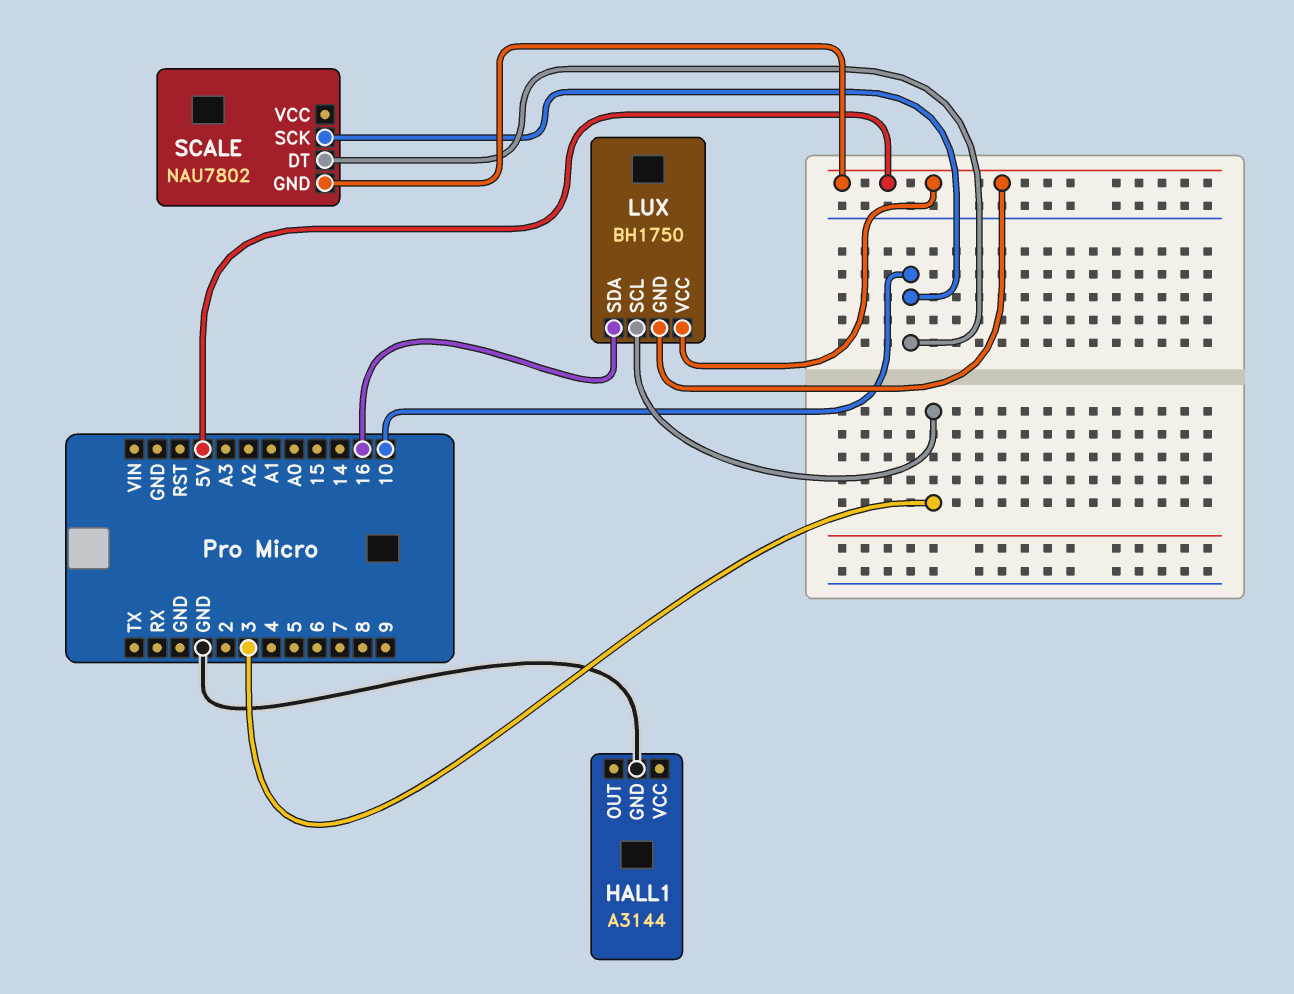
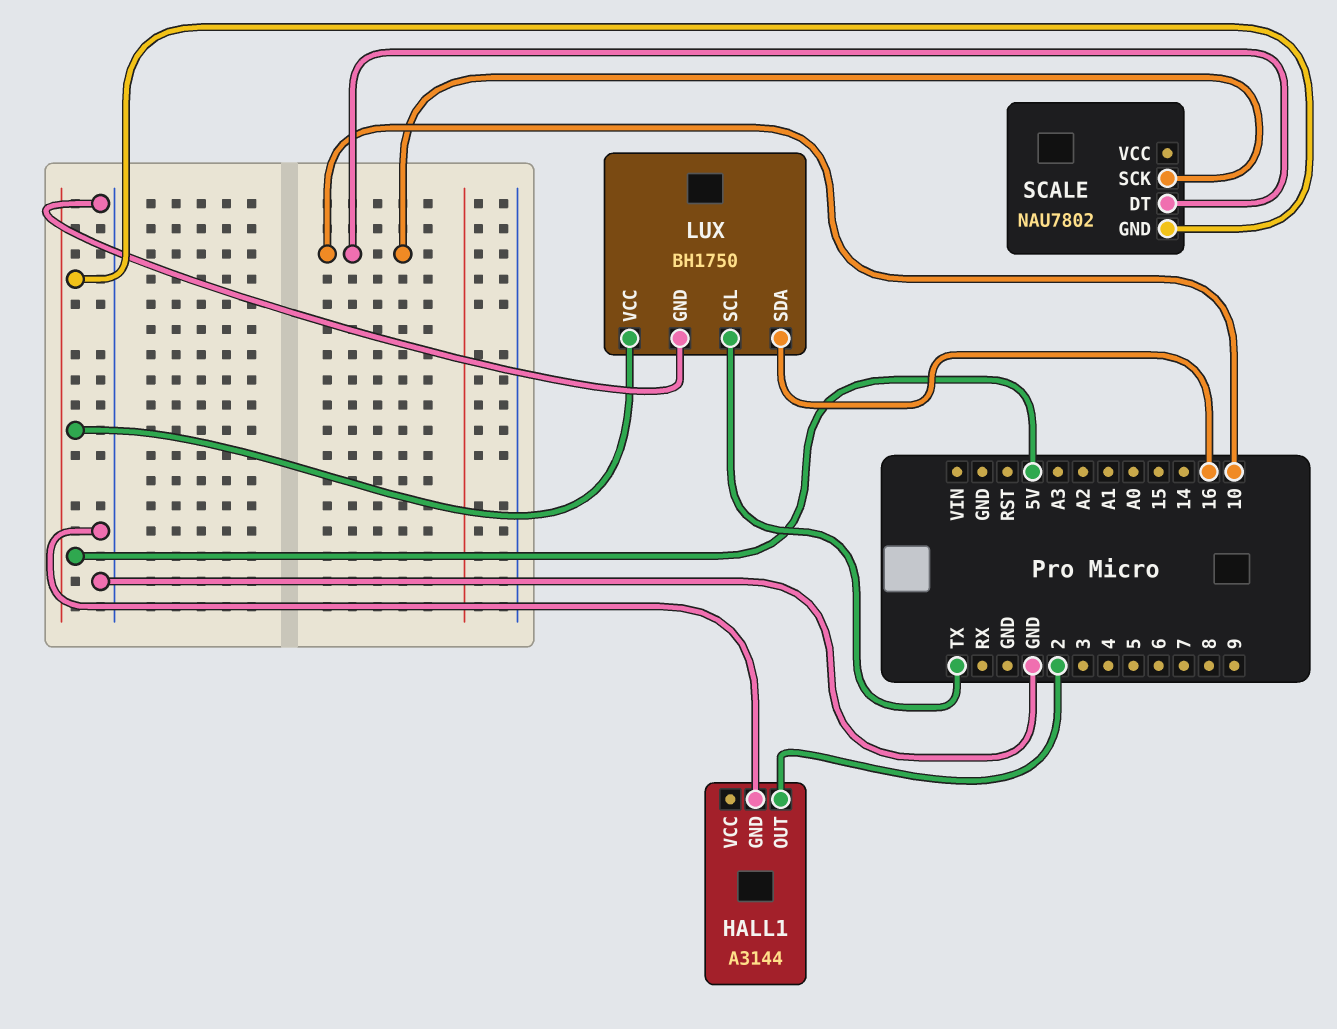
HALL1 pin OUT: none -> 2
LUX pin GND: 5V -> GND
LUX pin SCL: 3 -> TX

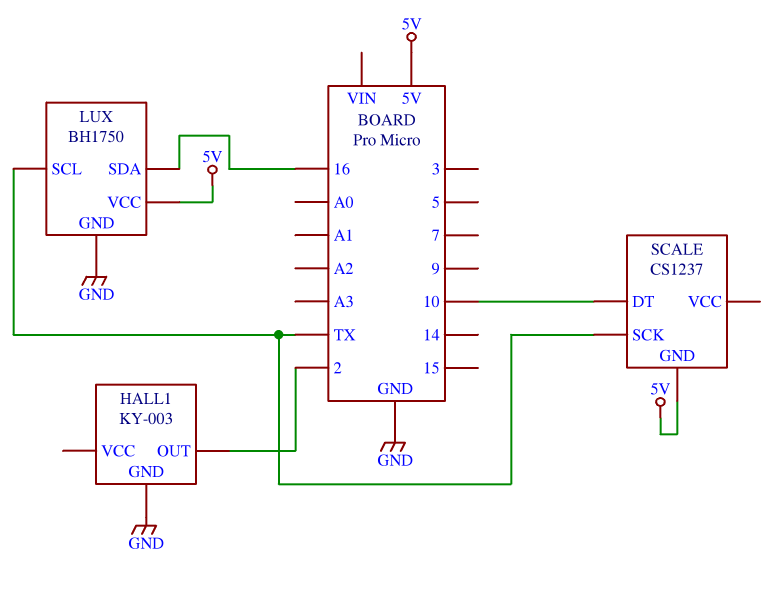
HALL1: A3144 -> KY-003
SCALE: NAU7802 -> CS1237
SCALE pin SCK: 10 -> TX

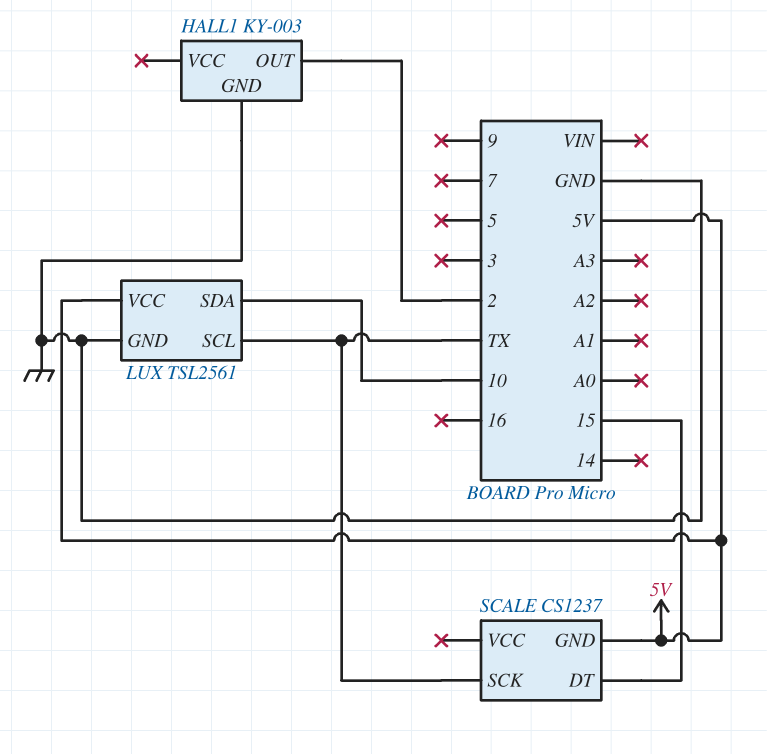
LUX: BH1750 -> TSL2561
LUX pin SDA: 16 -> 10
SCALE pin DT: 10 -> 15

